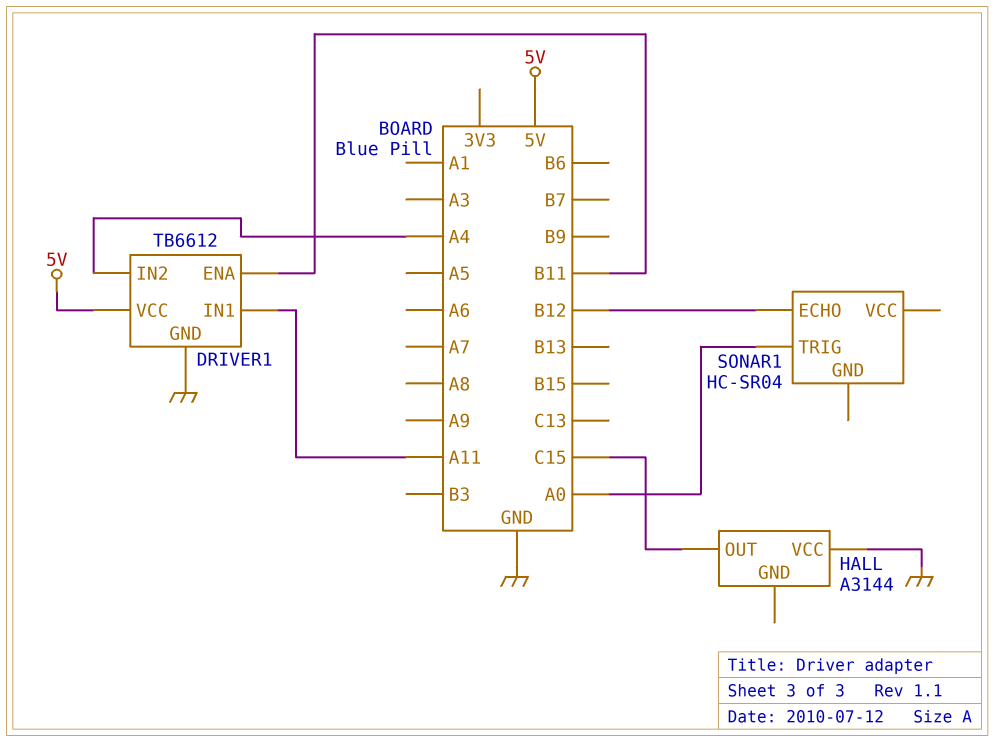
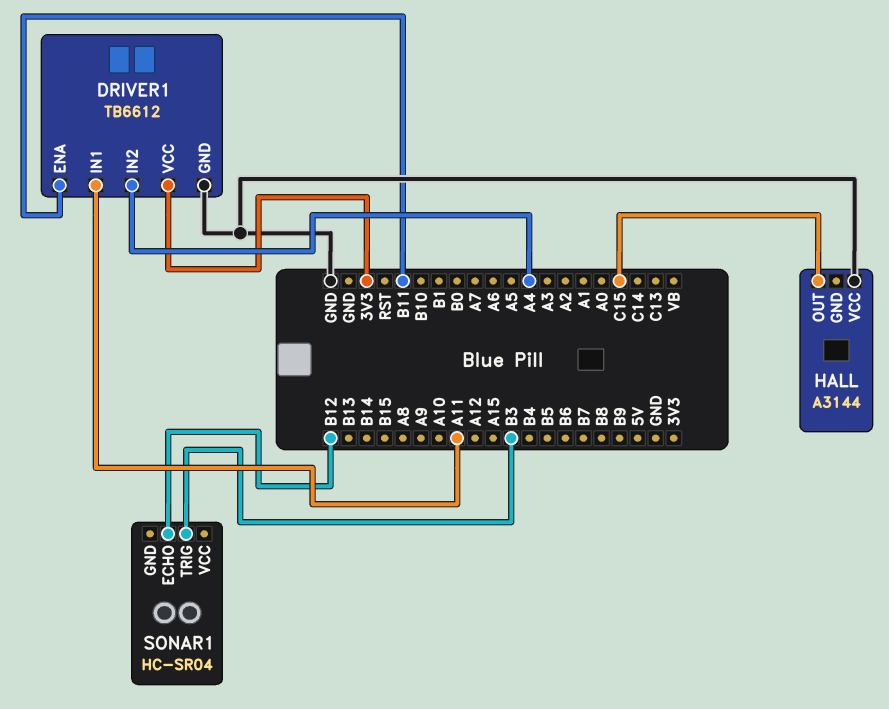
DRIVER1 pin VCC: 5V -> 3V3
SONAR1 pin TRIG: A0 -> B3

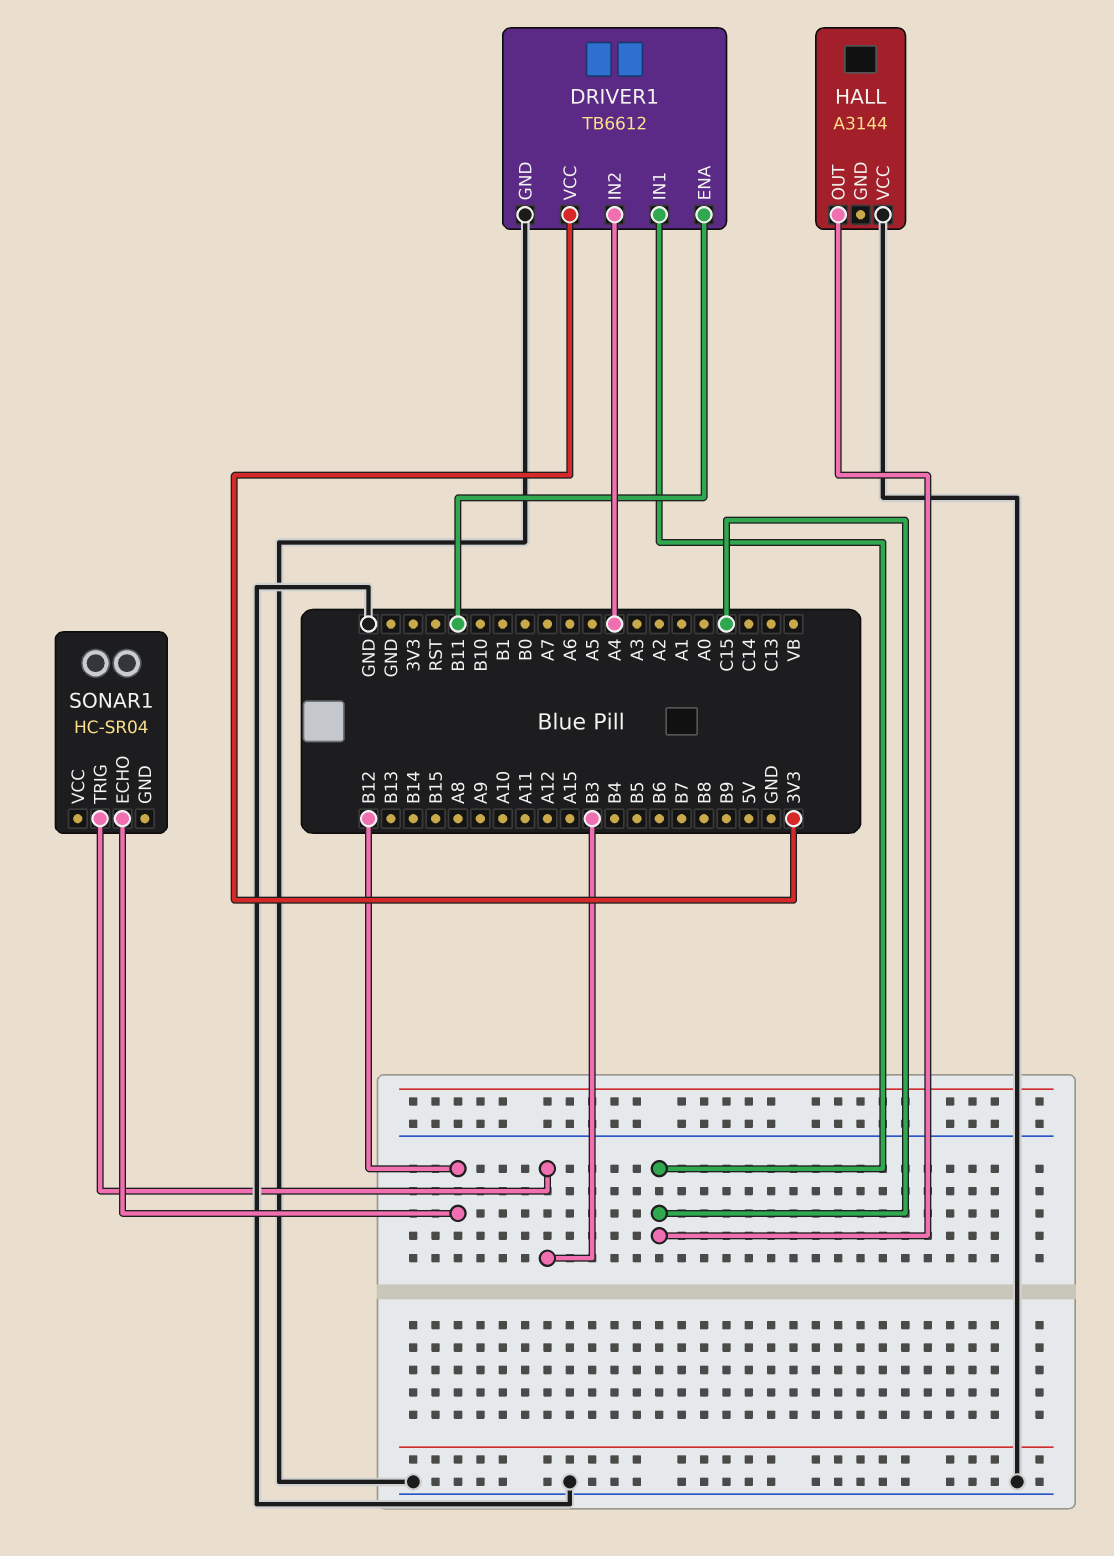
DRIVER1 pin IN1: A11 -> C15

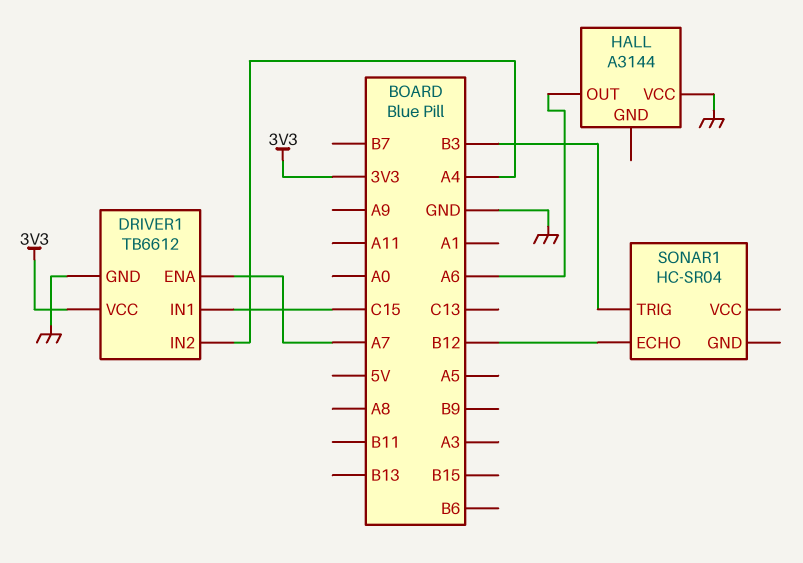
DRIVER1 pin ENA: B11 -> A7
HALL pin OUT: C15 -> A6

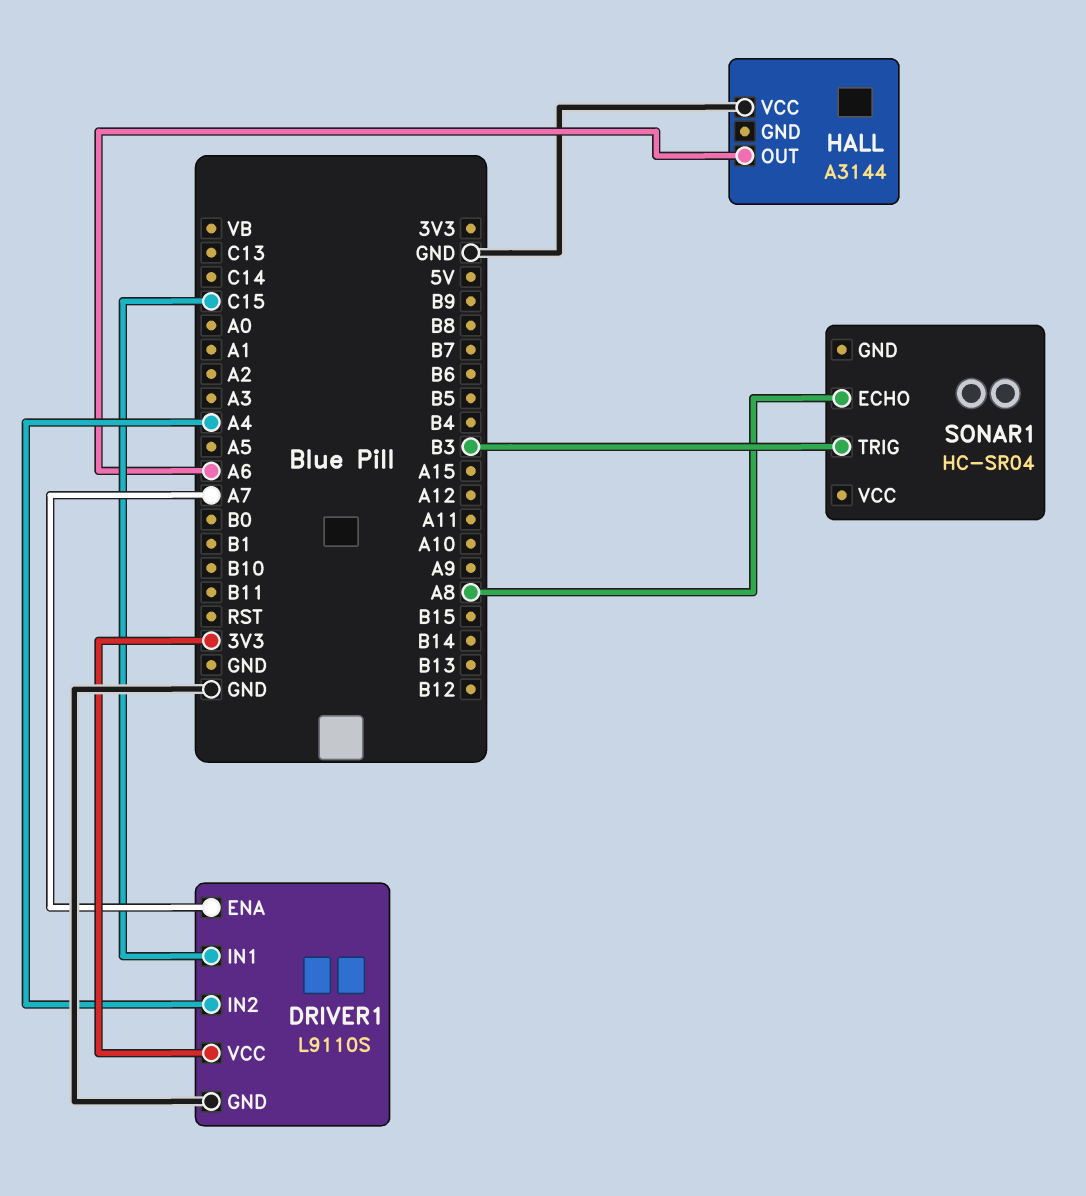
DRIVER1: TB6612 -> L9110S
SONAR1 pin ECHO: B12 -> A8

